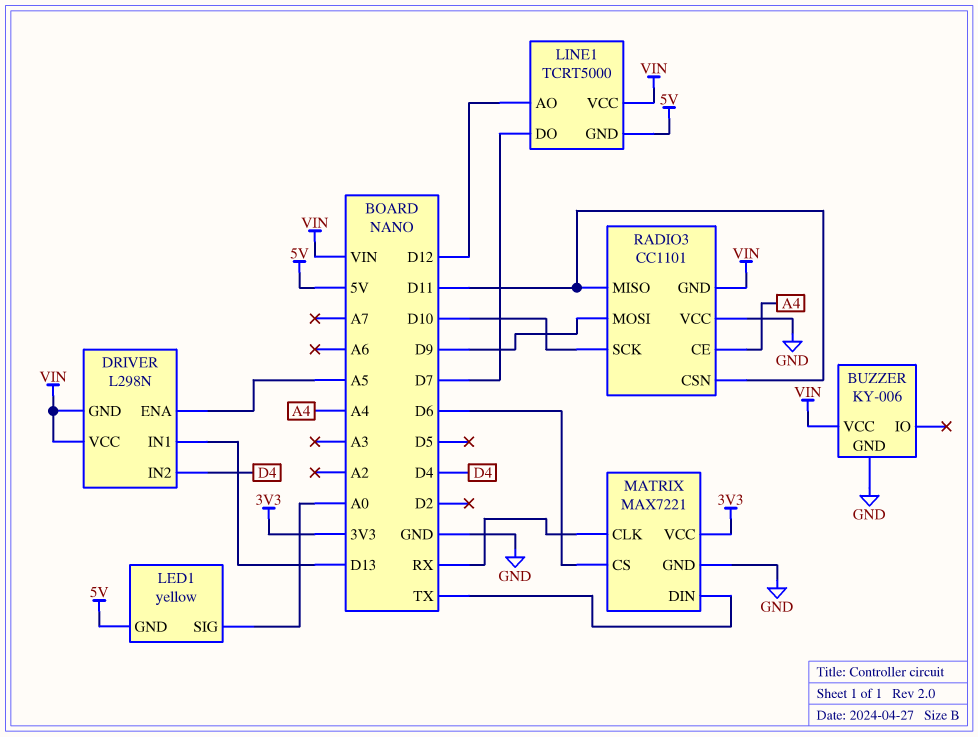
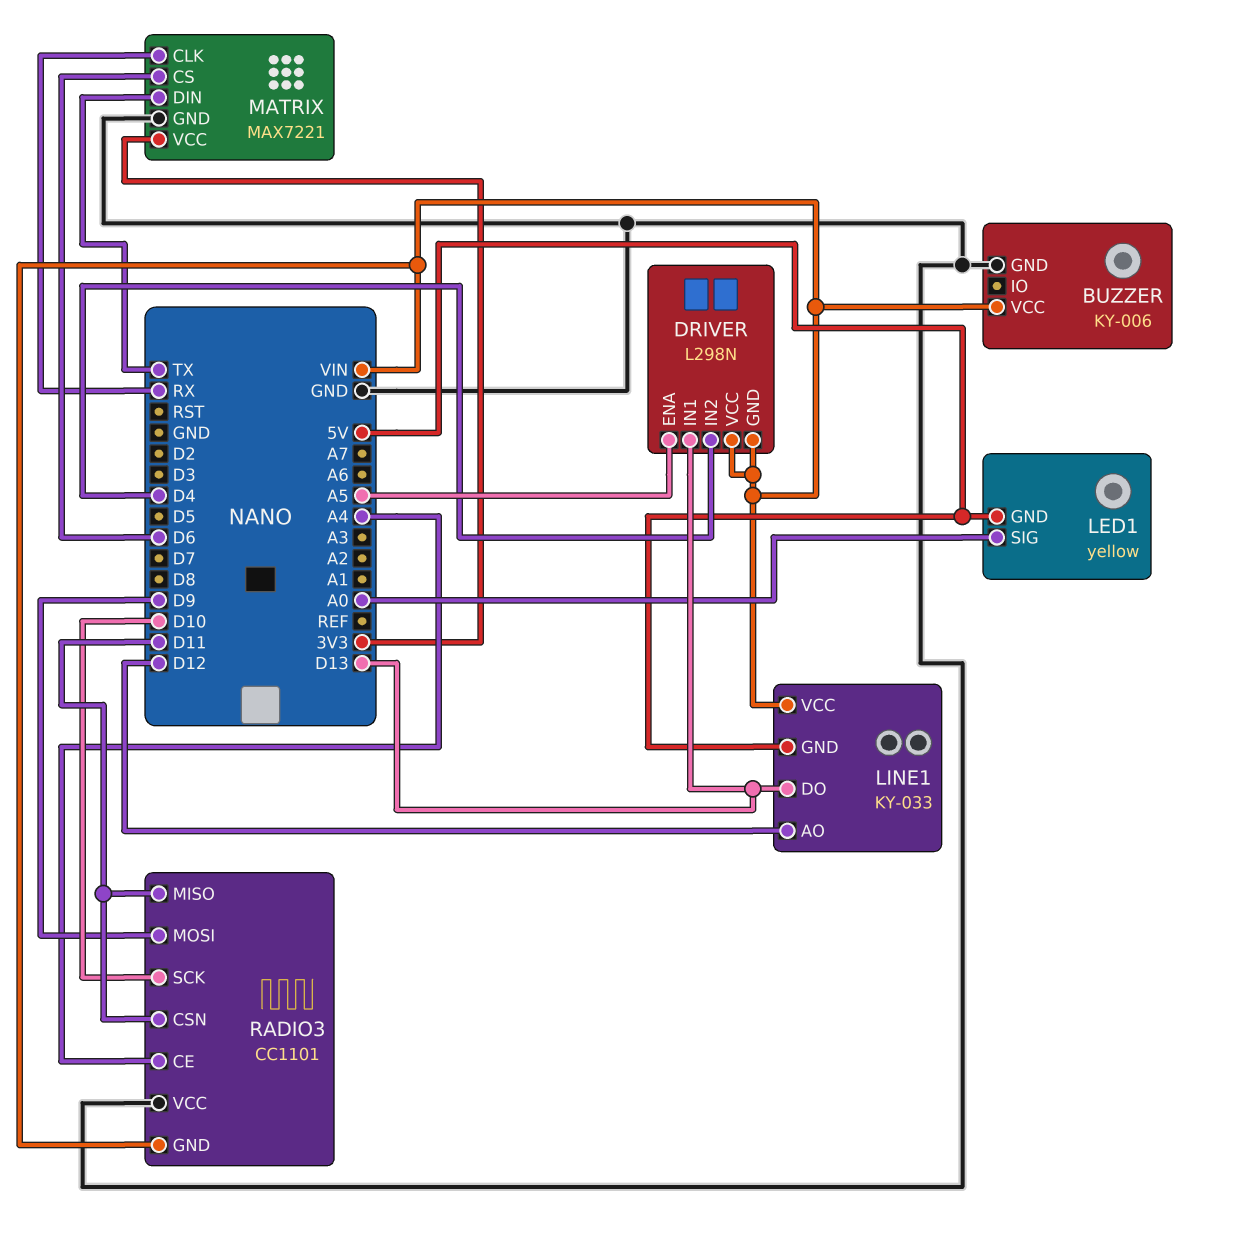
LINE1: TCRT5000 -> KY-033
LINE1 pin DO: D7 -> D13

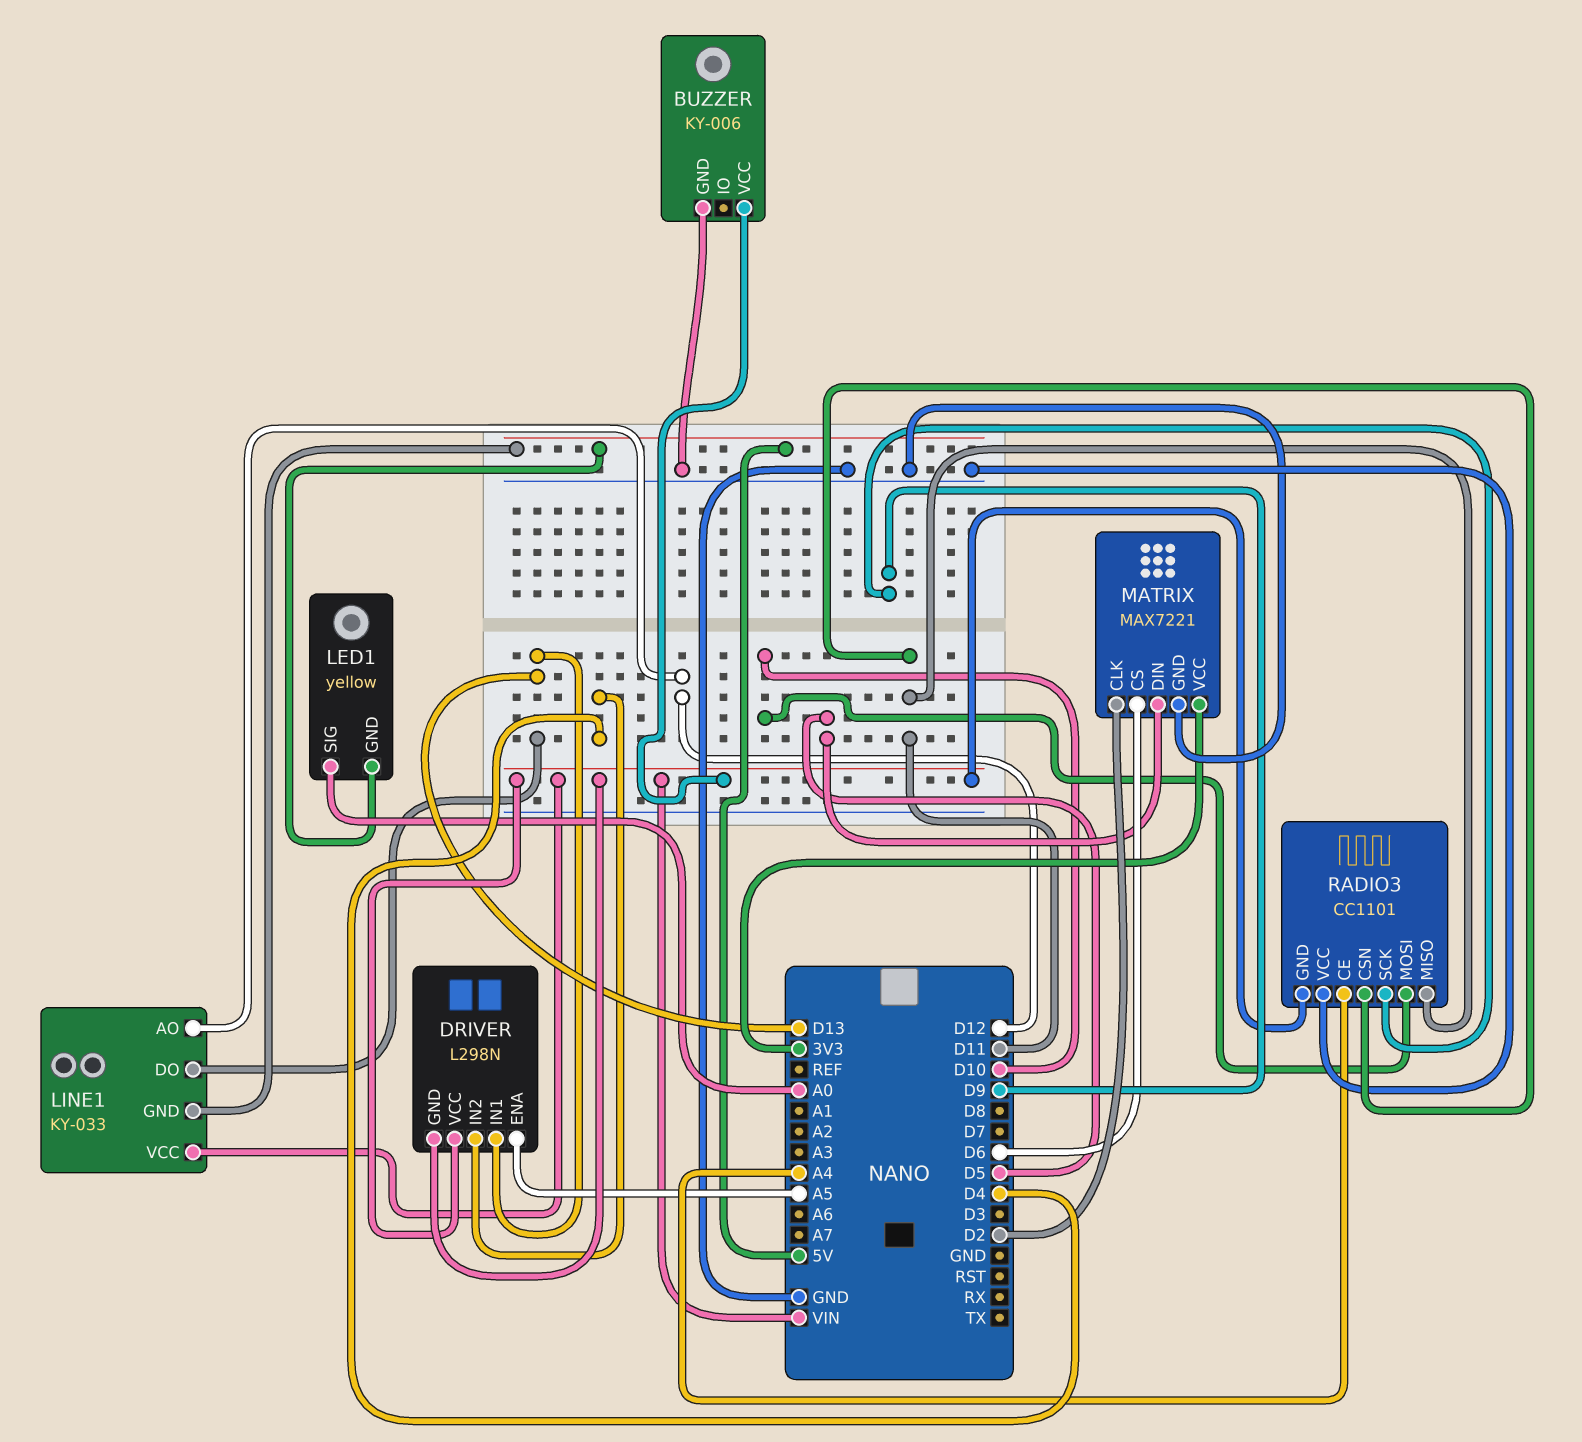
MATRIX pin CLK: RX -> D2
MATRIX pin DIN: TX -> D5
RADIO3 pin MOSI: D9 -> D10
RADIO3 pin SCK: D10 -> D9

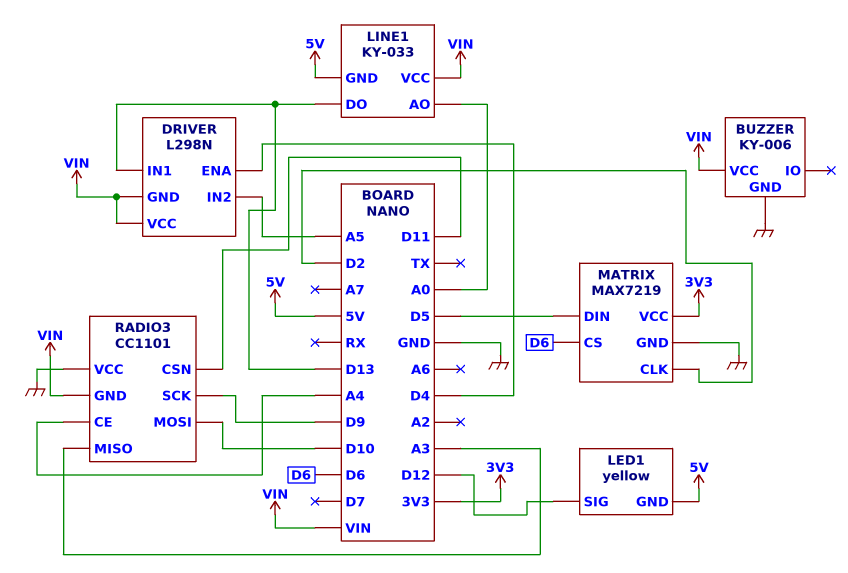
DRIVER pin ENA: A5 -> D4
DRIVER pin IN2: D4 -> A5
LED1 pin SIG: A0 -> D12
LINE1 pin AO: D12 -> A0
MATRIX: MAX7221 -> MAX7219
RADIO3 pin MISO: D11 -> A3

